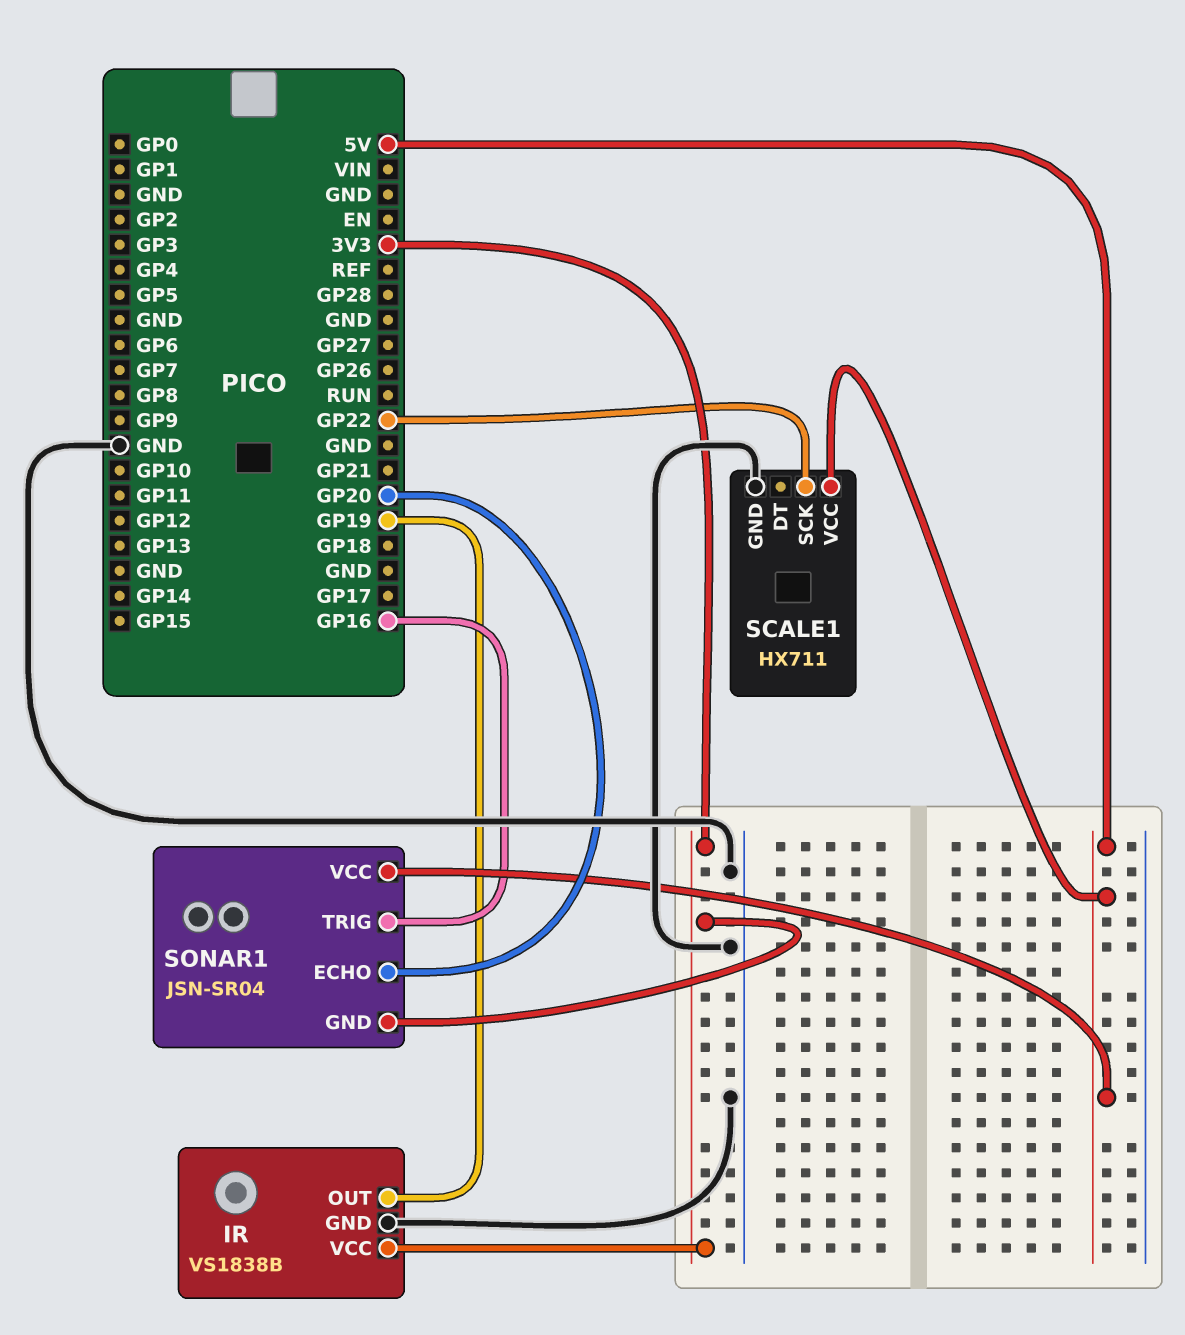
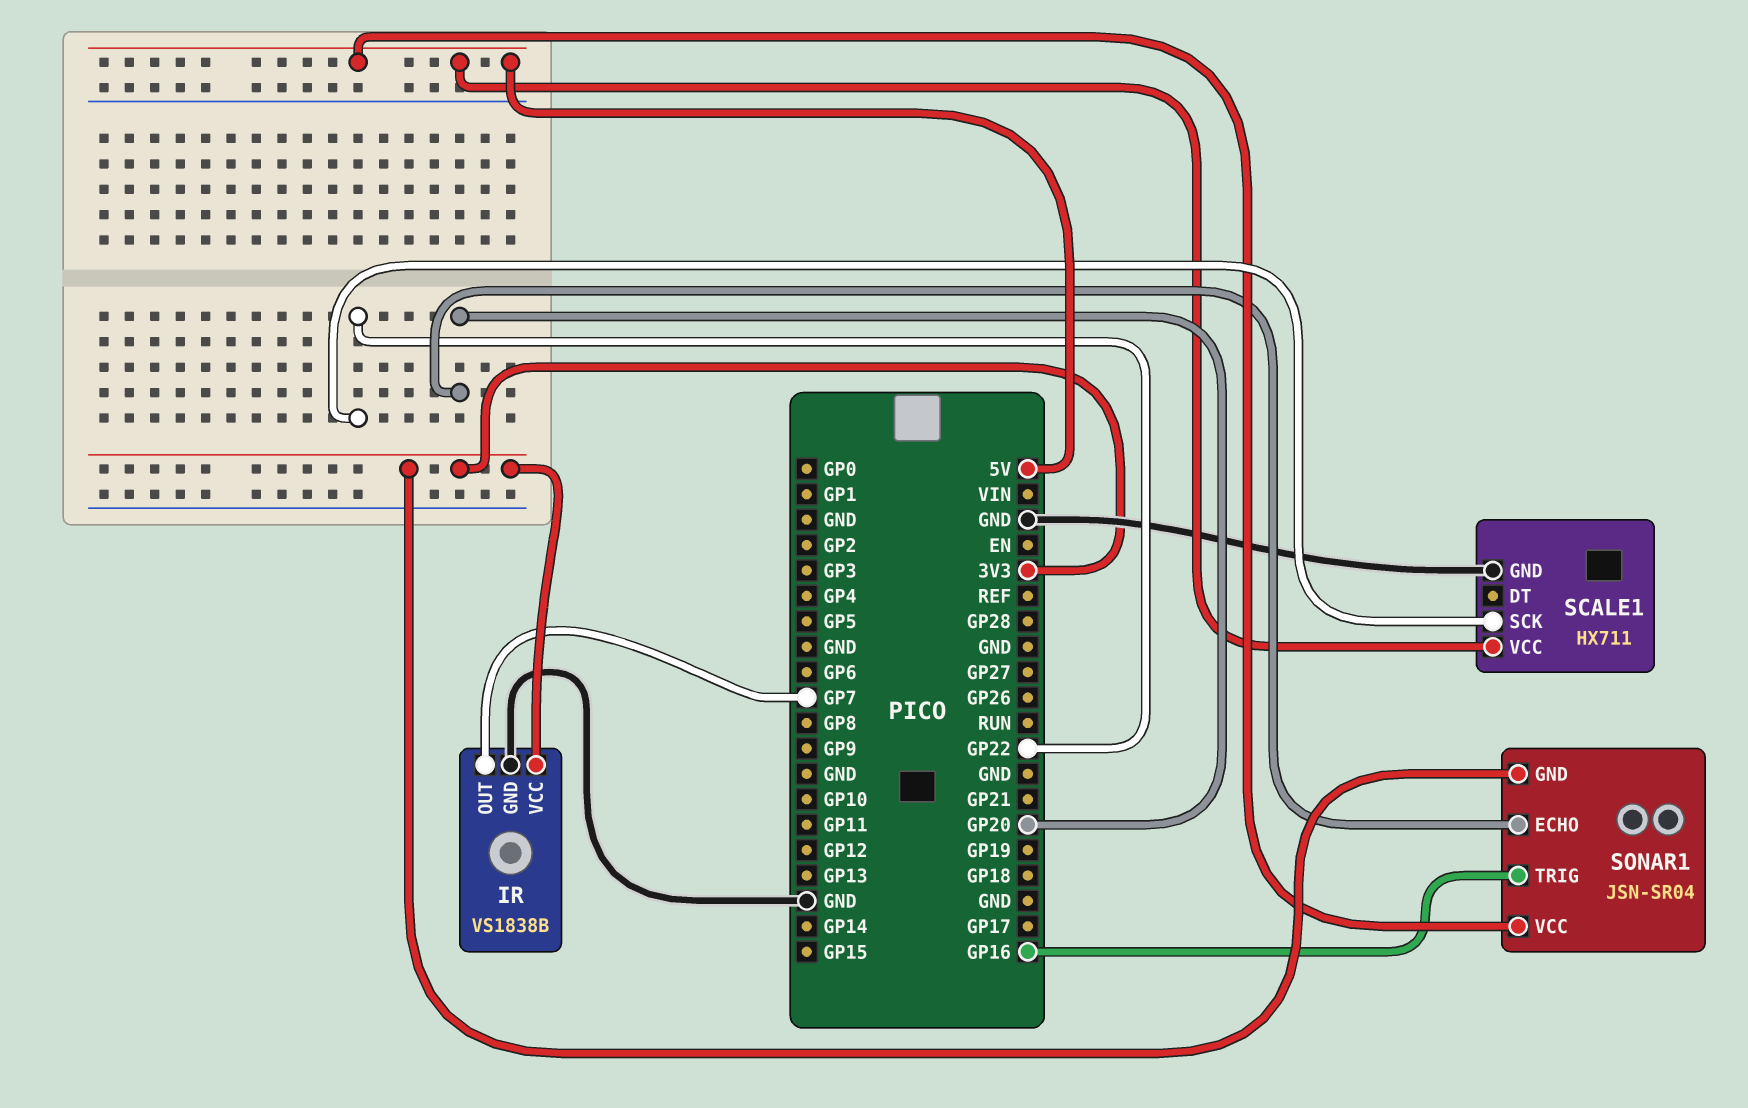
IR pin OUT: GP19 -> GP7

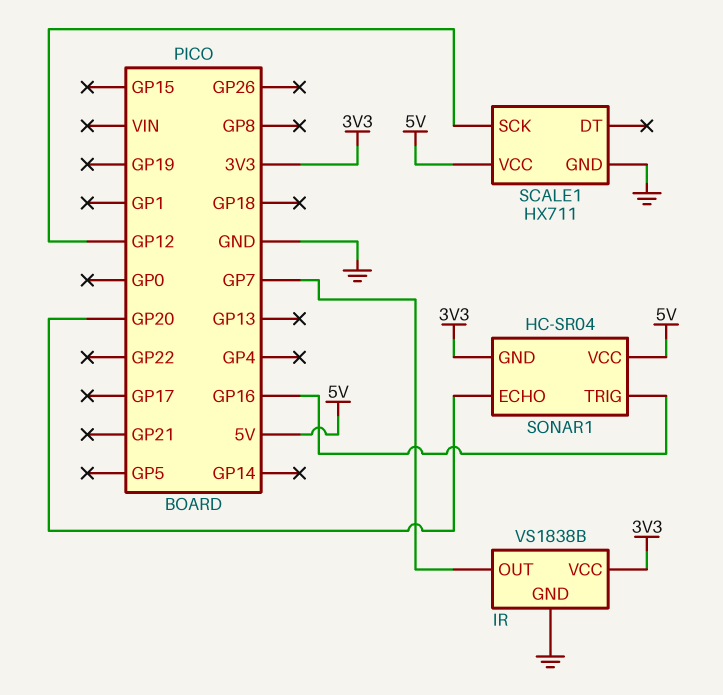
SCALE1 pin SCK: GP22 -> GP12
SONAR1: JSN-SR04 -> HC-SR04

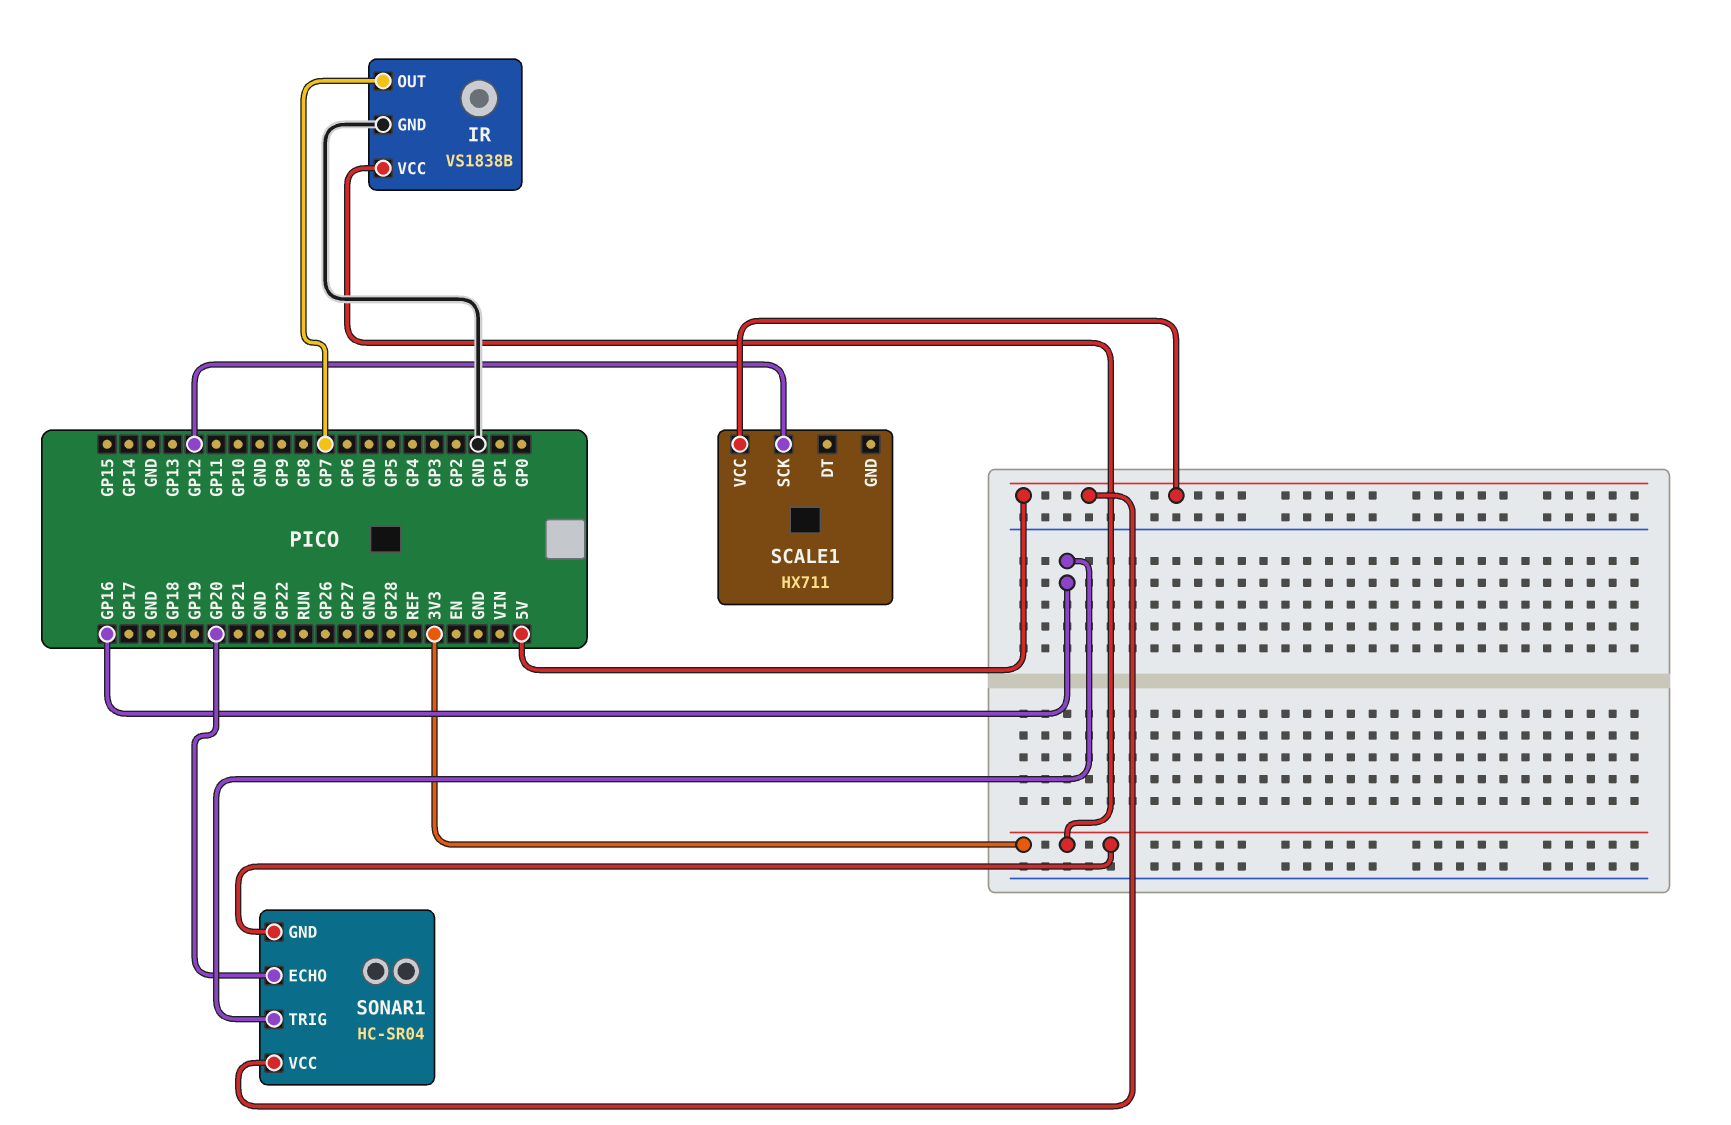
SCALE1 pin GND: GND -> none

